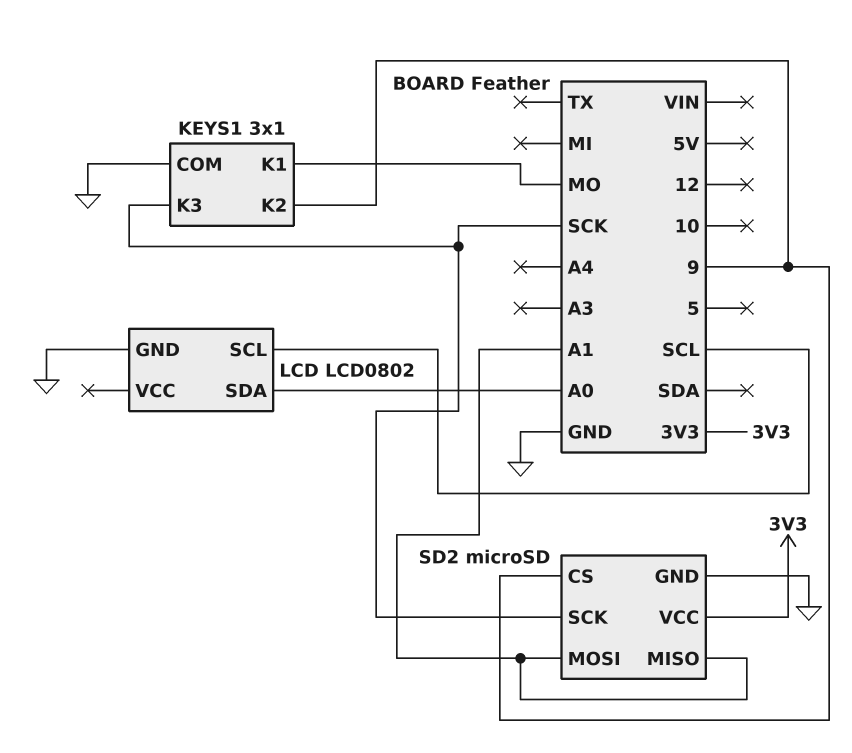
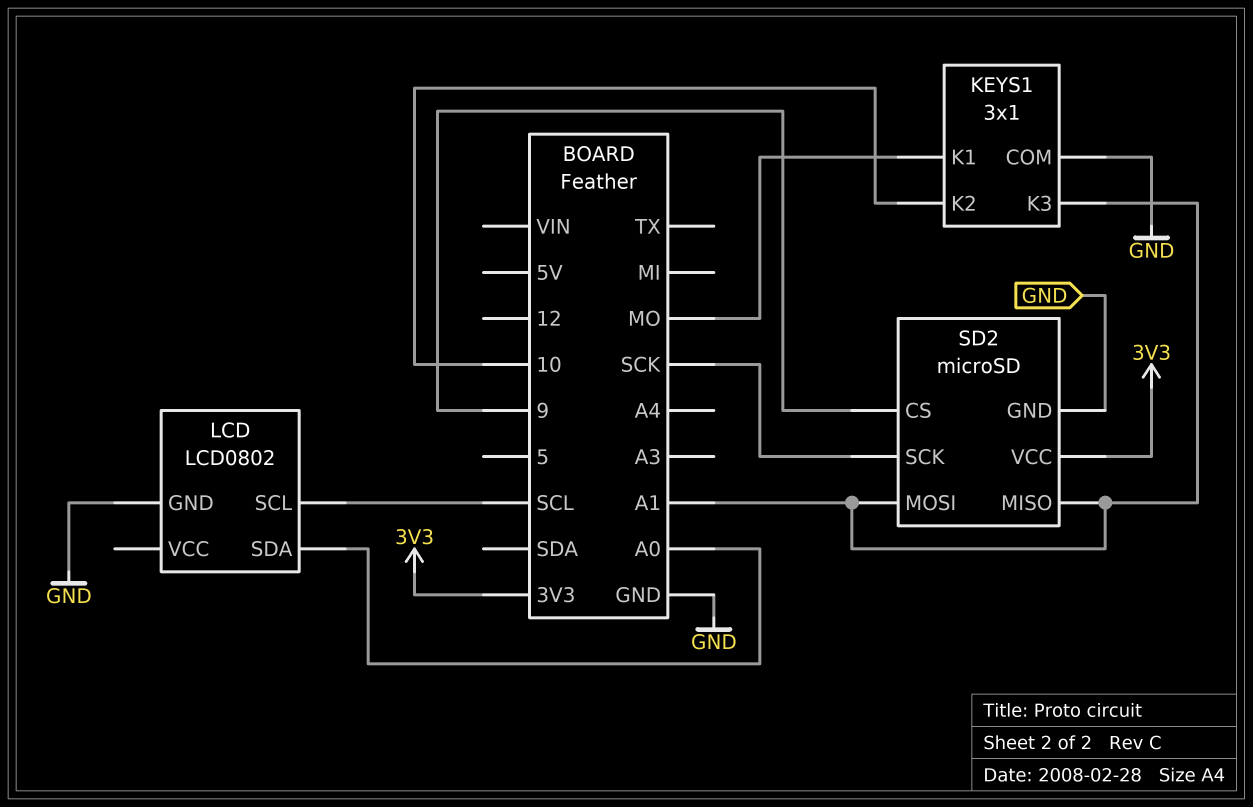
KEYS1 pin K2: 9 -> 10
KEYS1 pin K3: SCK -> A1

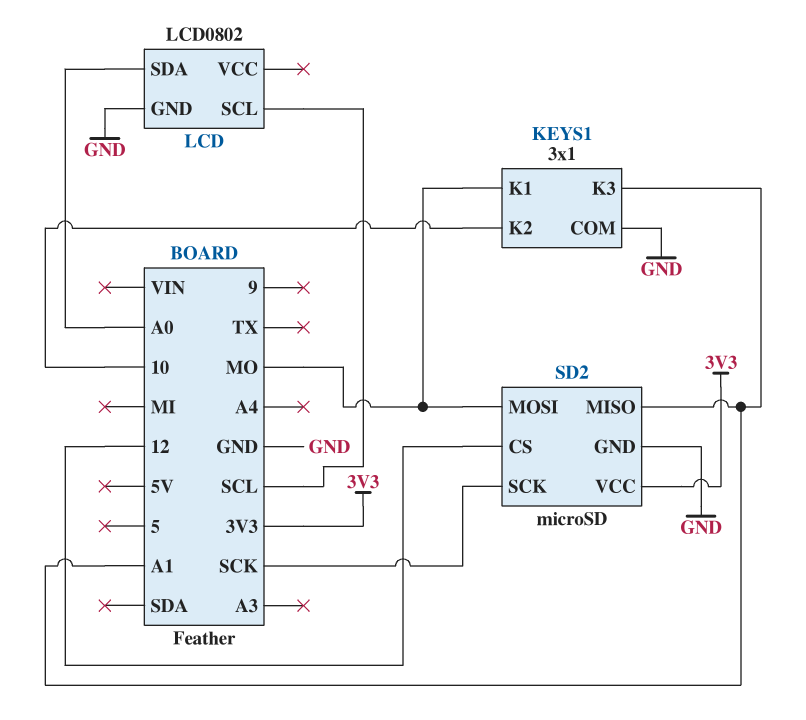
SD2 pin CS: 9 -> 12
SD2 pin MOSI: A1 -> MO

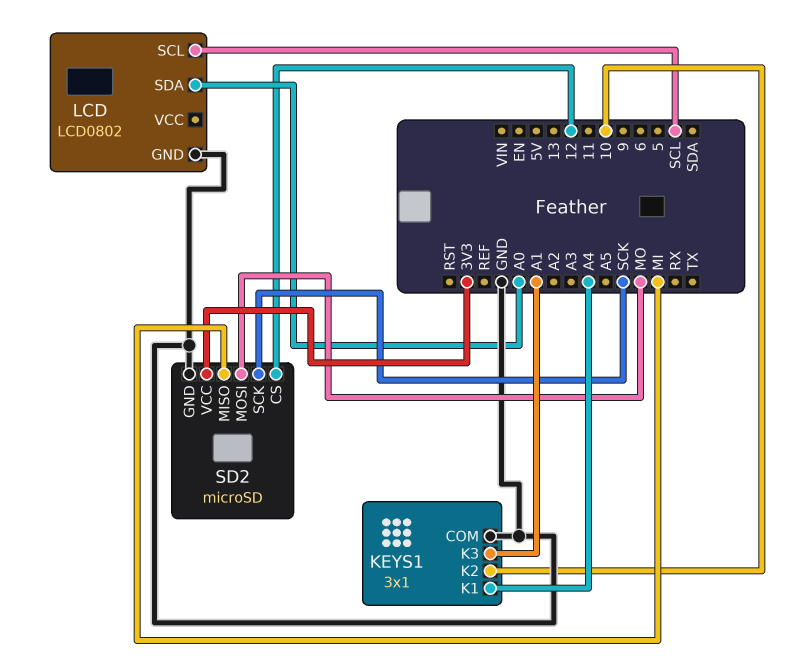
KEYS1 pin K1: MO -> A4
SD2 pin MISO: A1 -> MI

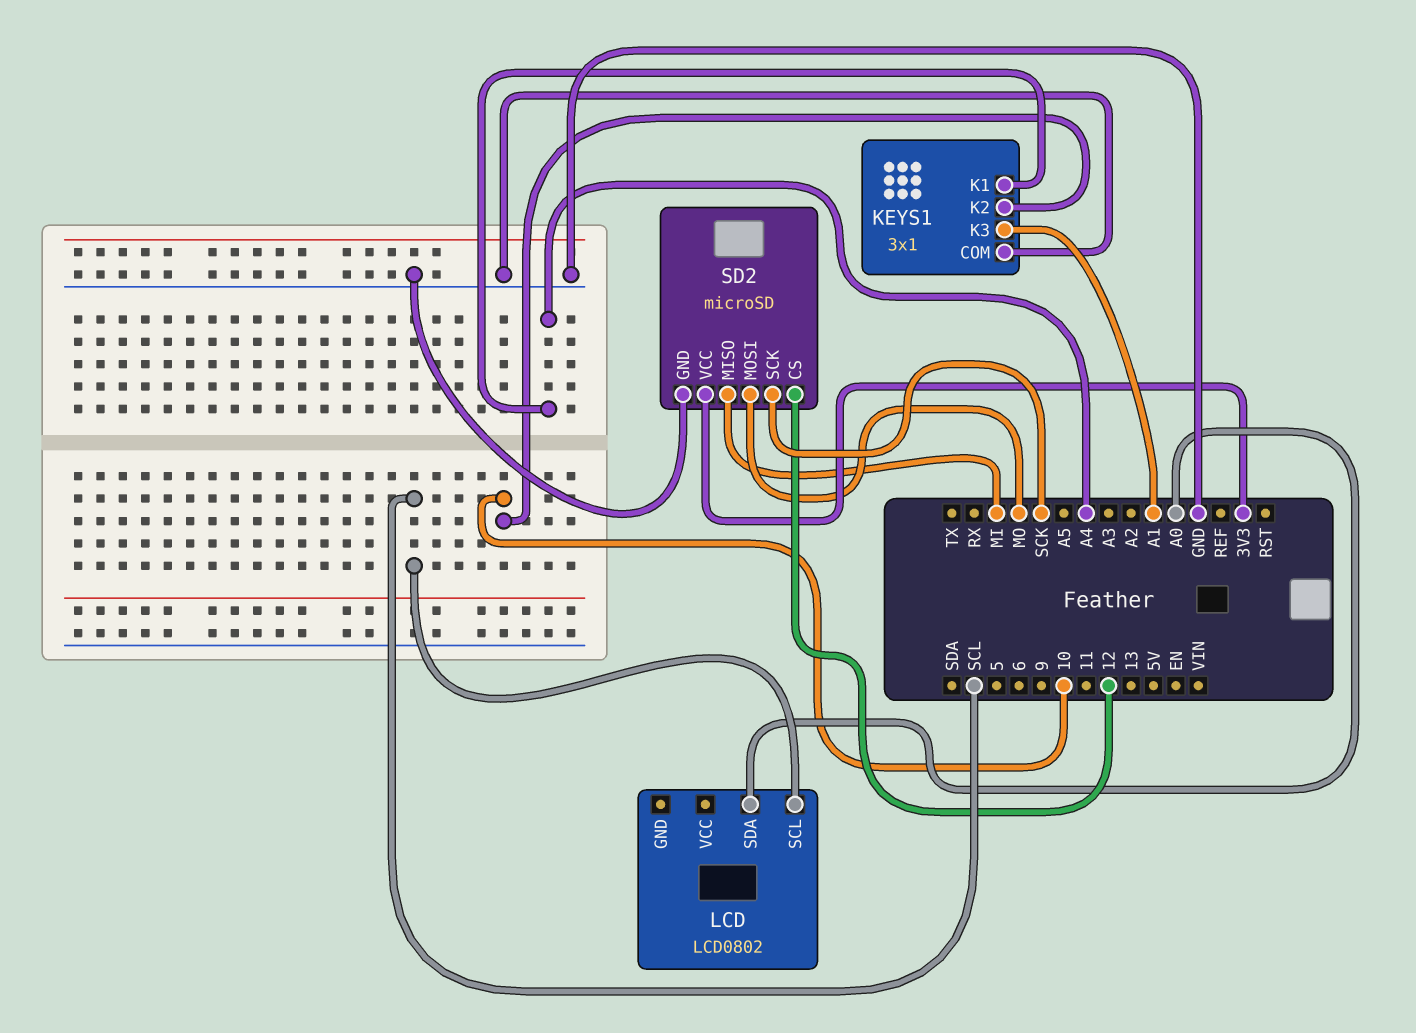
LCD pin GND: GND -> none

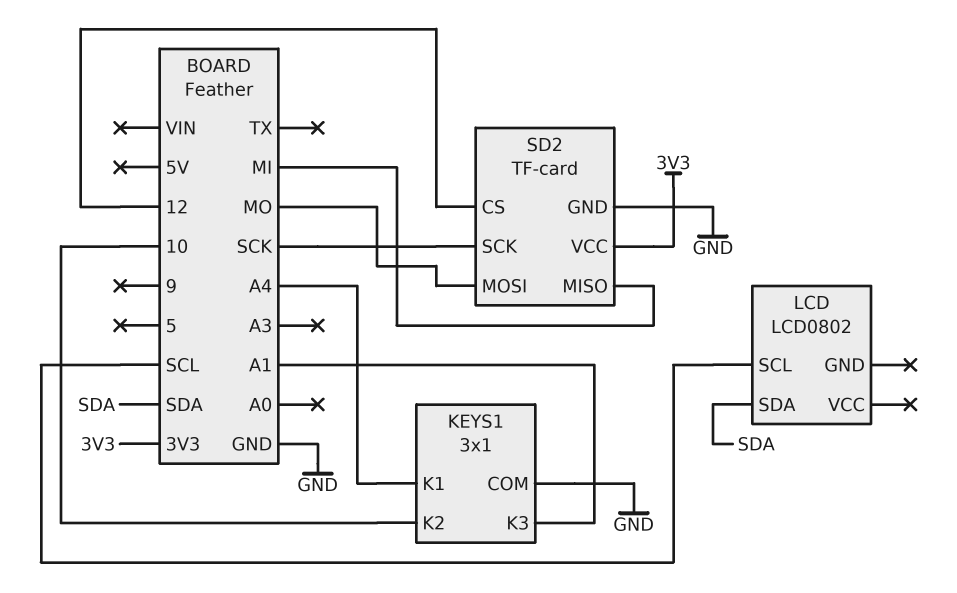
LCD pin SDA: A0 -> SDA
SD2: microSD -> TF-card

